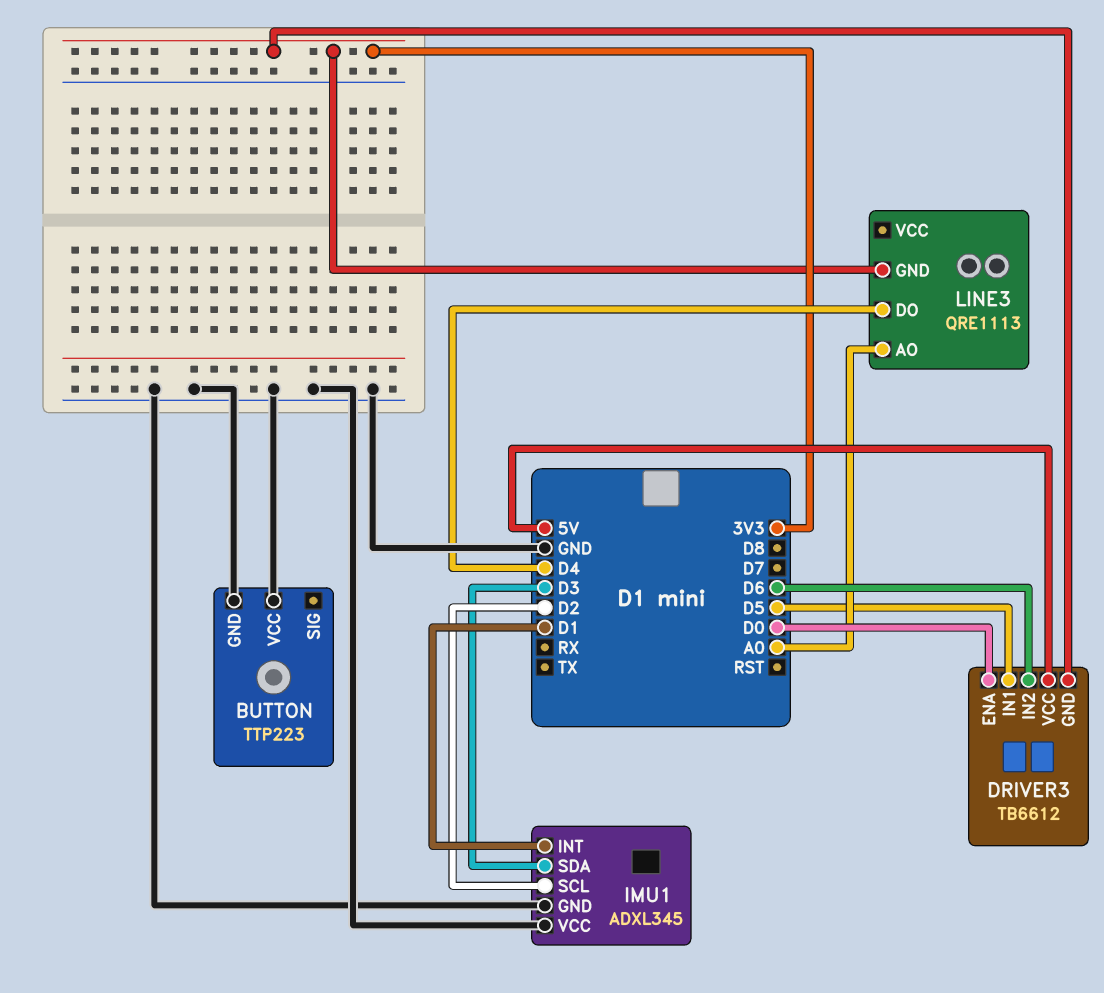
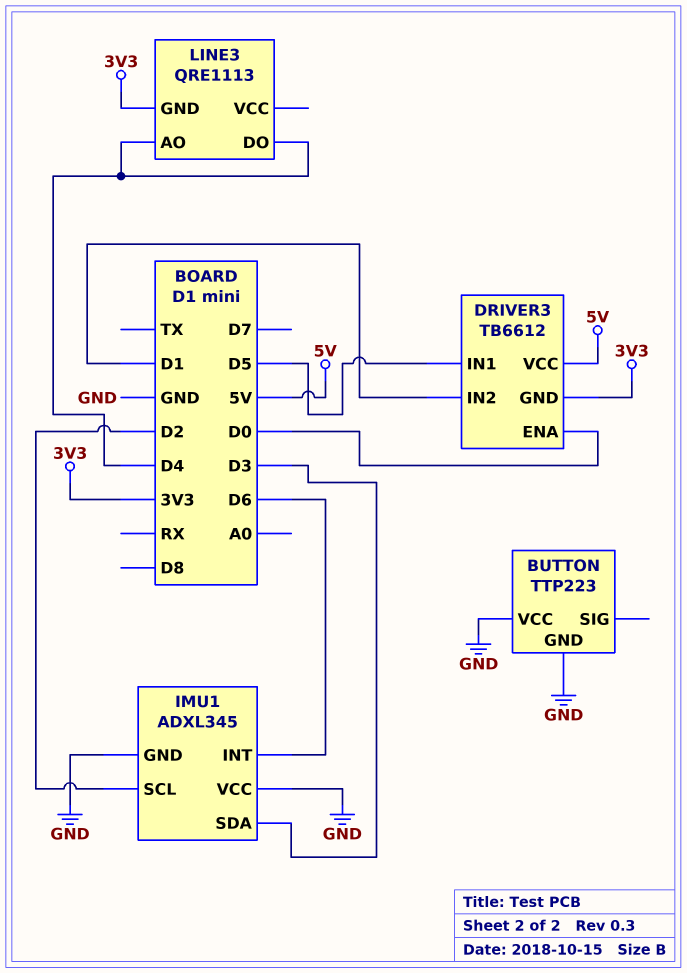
DRIVER3 pin IN2: D6 -> D1
IMU1 pin INT: D1 -> D6
LINE3 pin AO: A0 -> D4

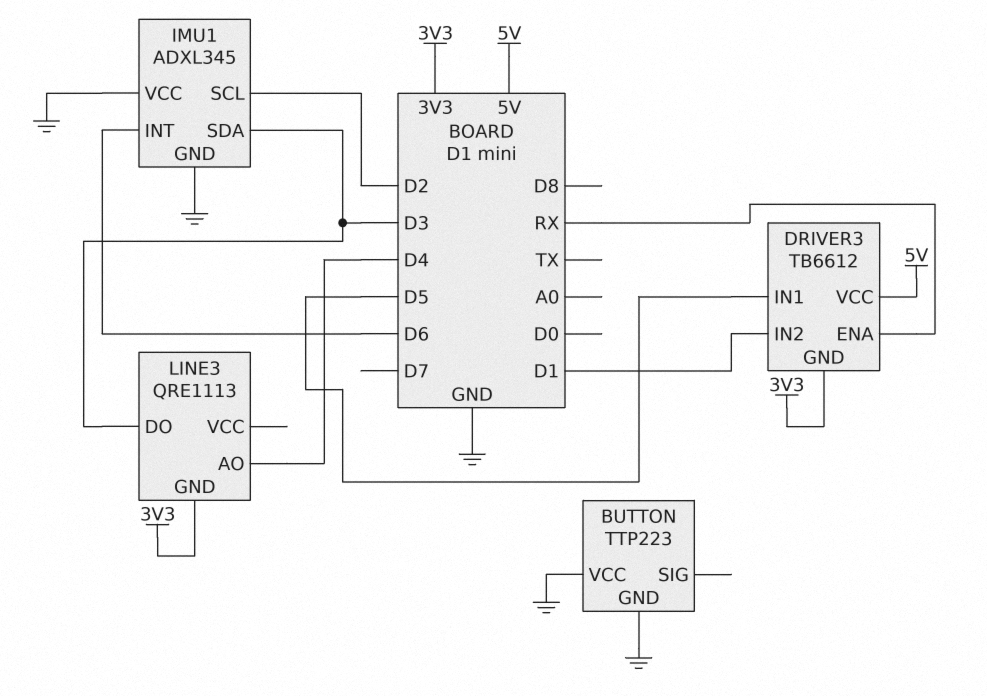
DRIVER3 pin ENA: D0 -> RX
LINE3 pin DO: D4 -> D3

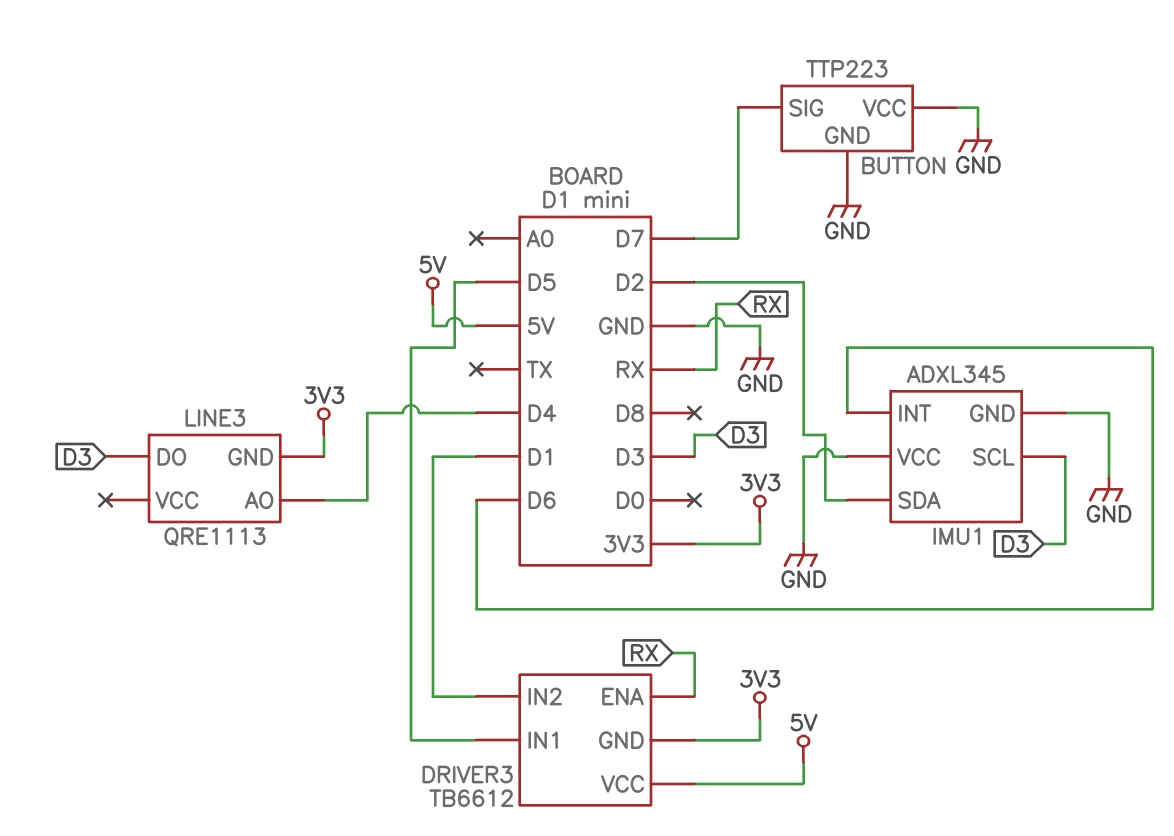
BUTTON pin SIG: none -> D7
IMU1 pin SCL: D2 -> D3
IMU1 pin SDA: D3 -> D2

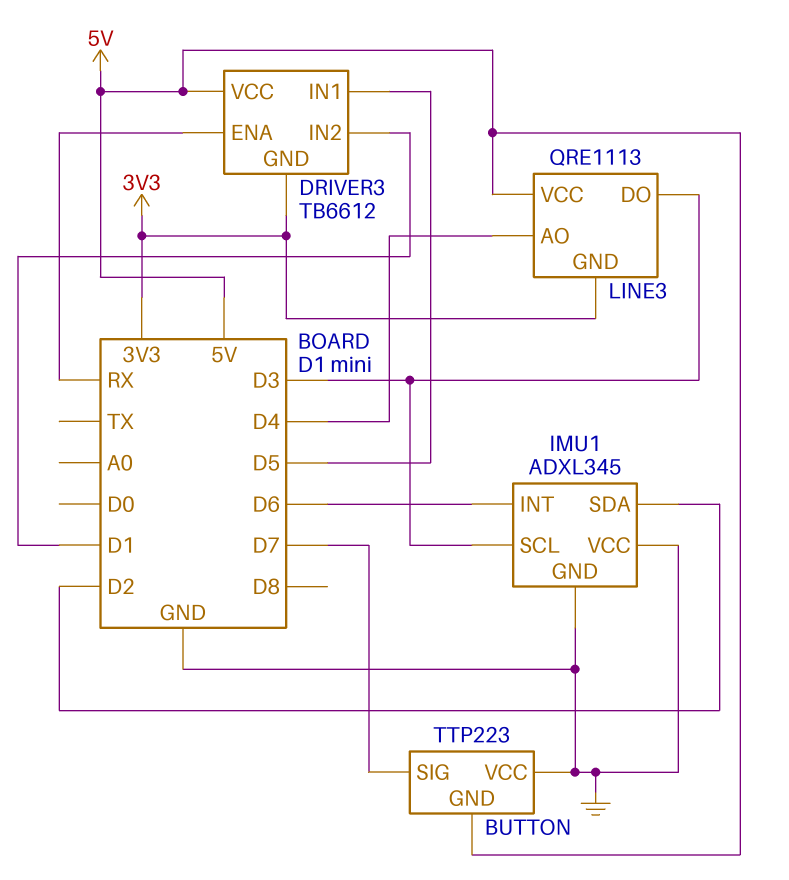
BUTTON pin GND: GND -> 5V
LINE3 pin VCC: none -> 5V

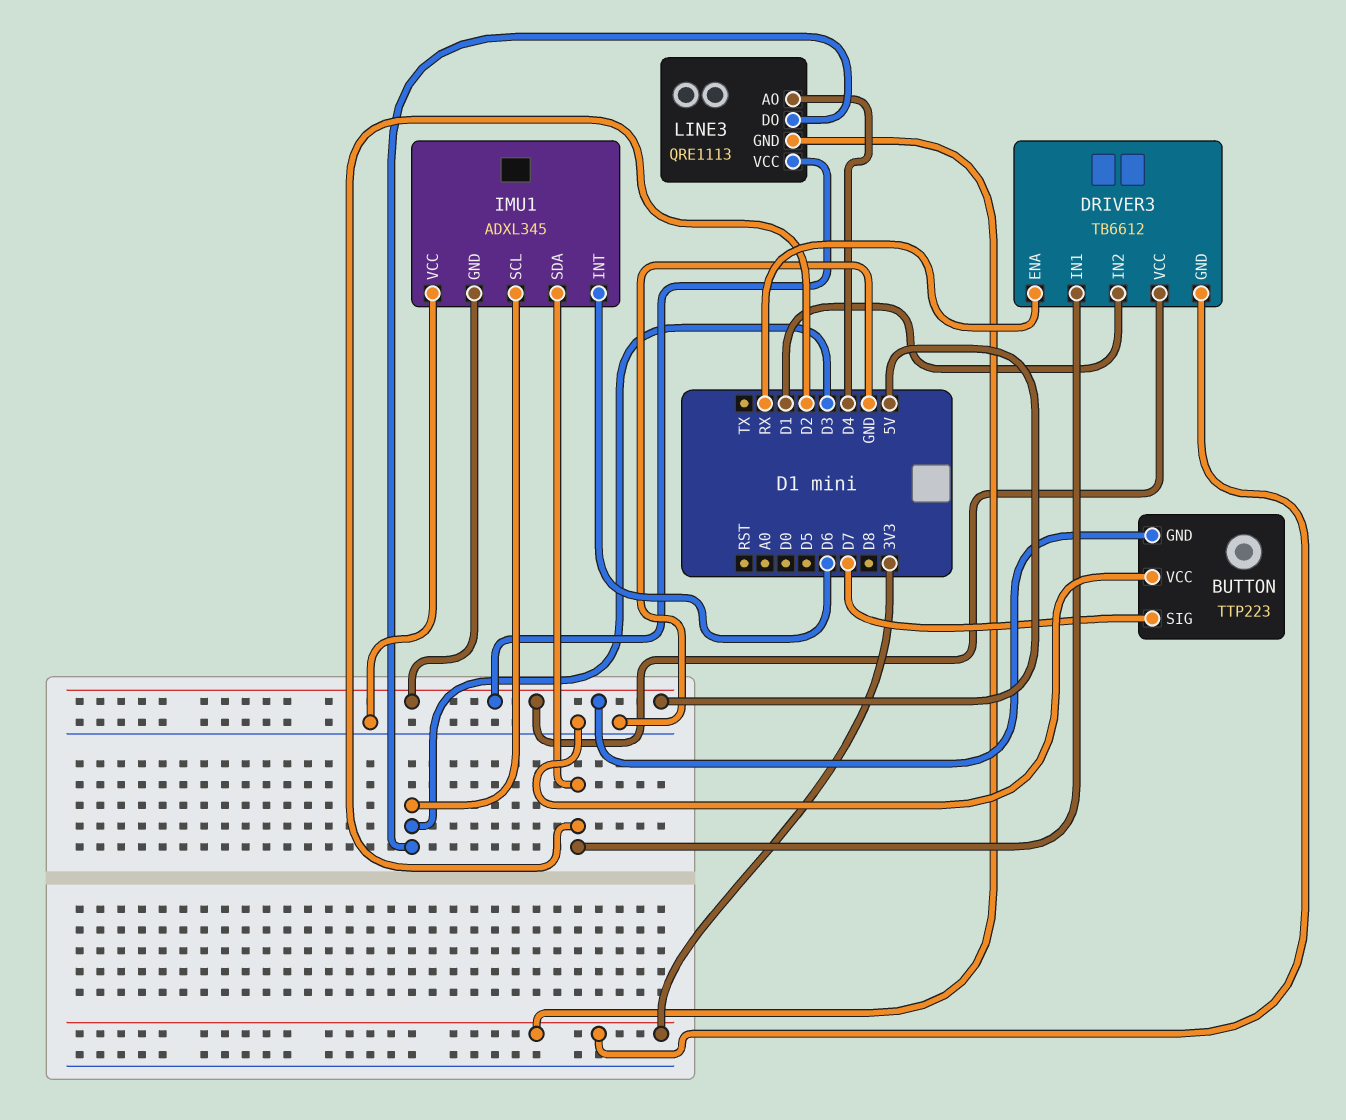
DRIVER3 pin IN1: D5 -> D2
IMU1 pin GND: GND -> 5V

